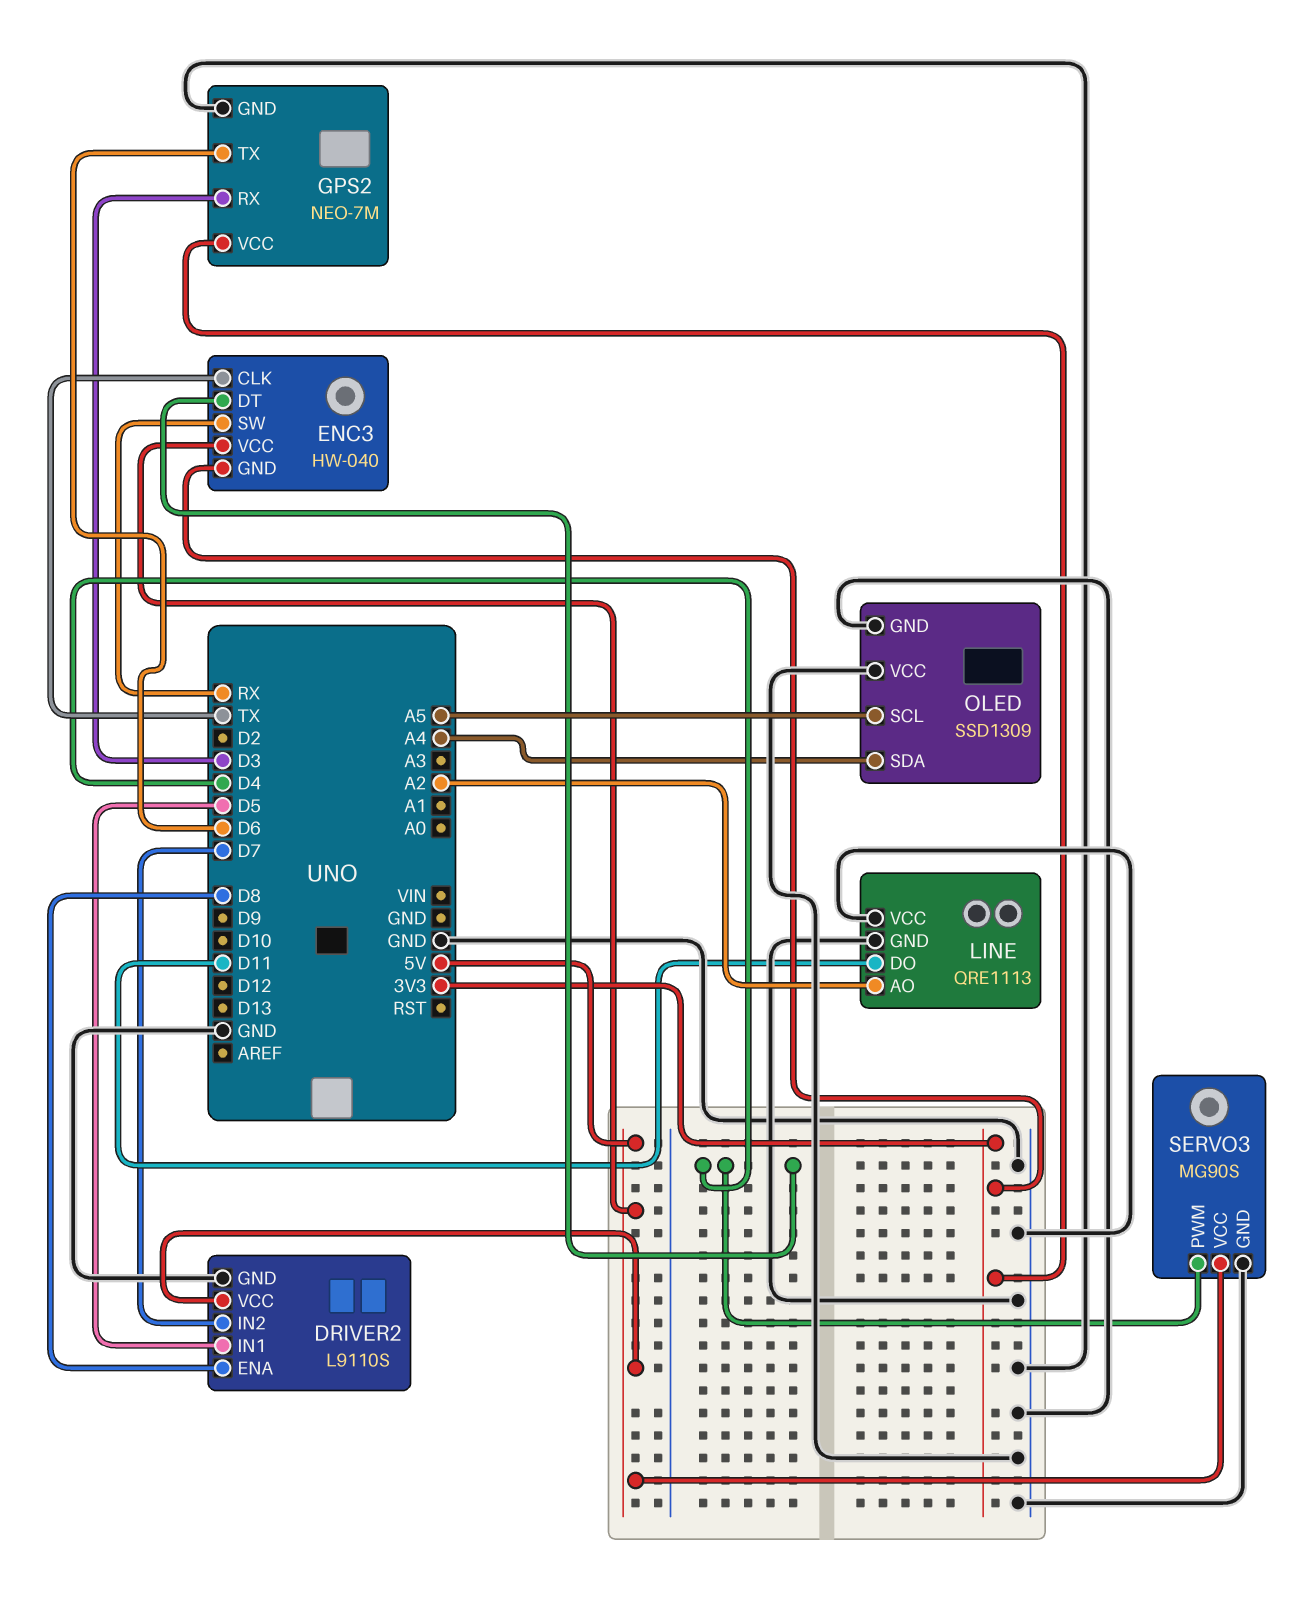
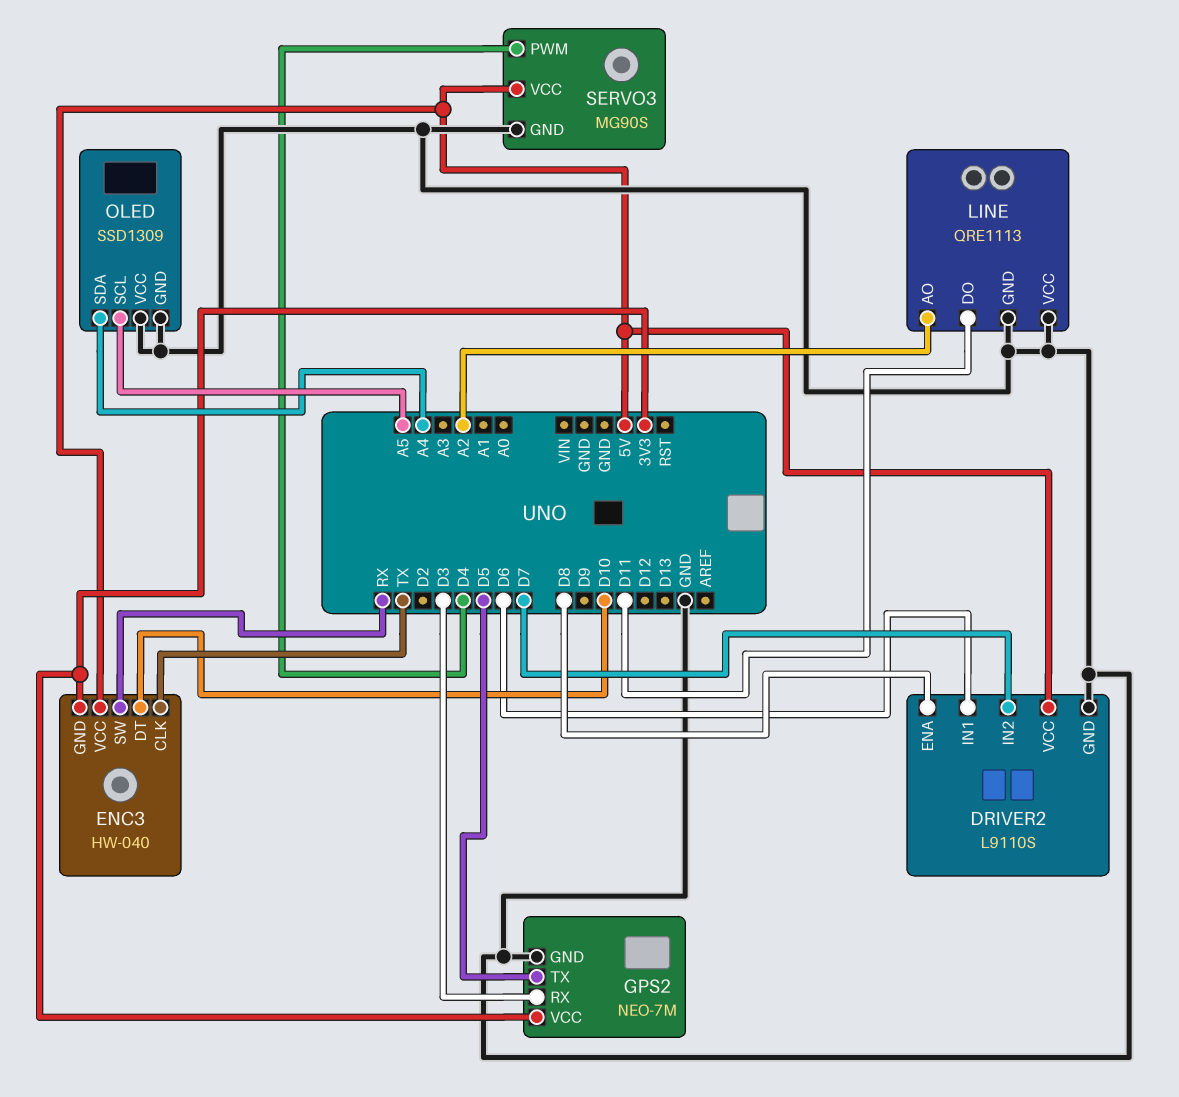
DRIVER2 pin IN1: D5 -> D6
ENC3 pin DT: D4 -> D10
GPS2 pin TX: D6 -> D5

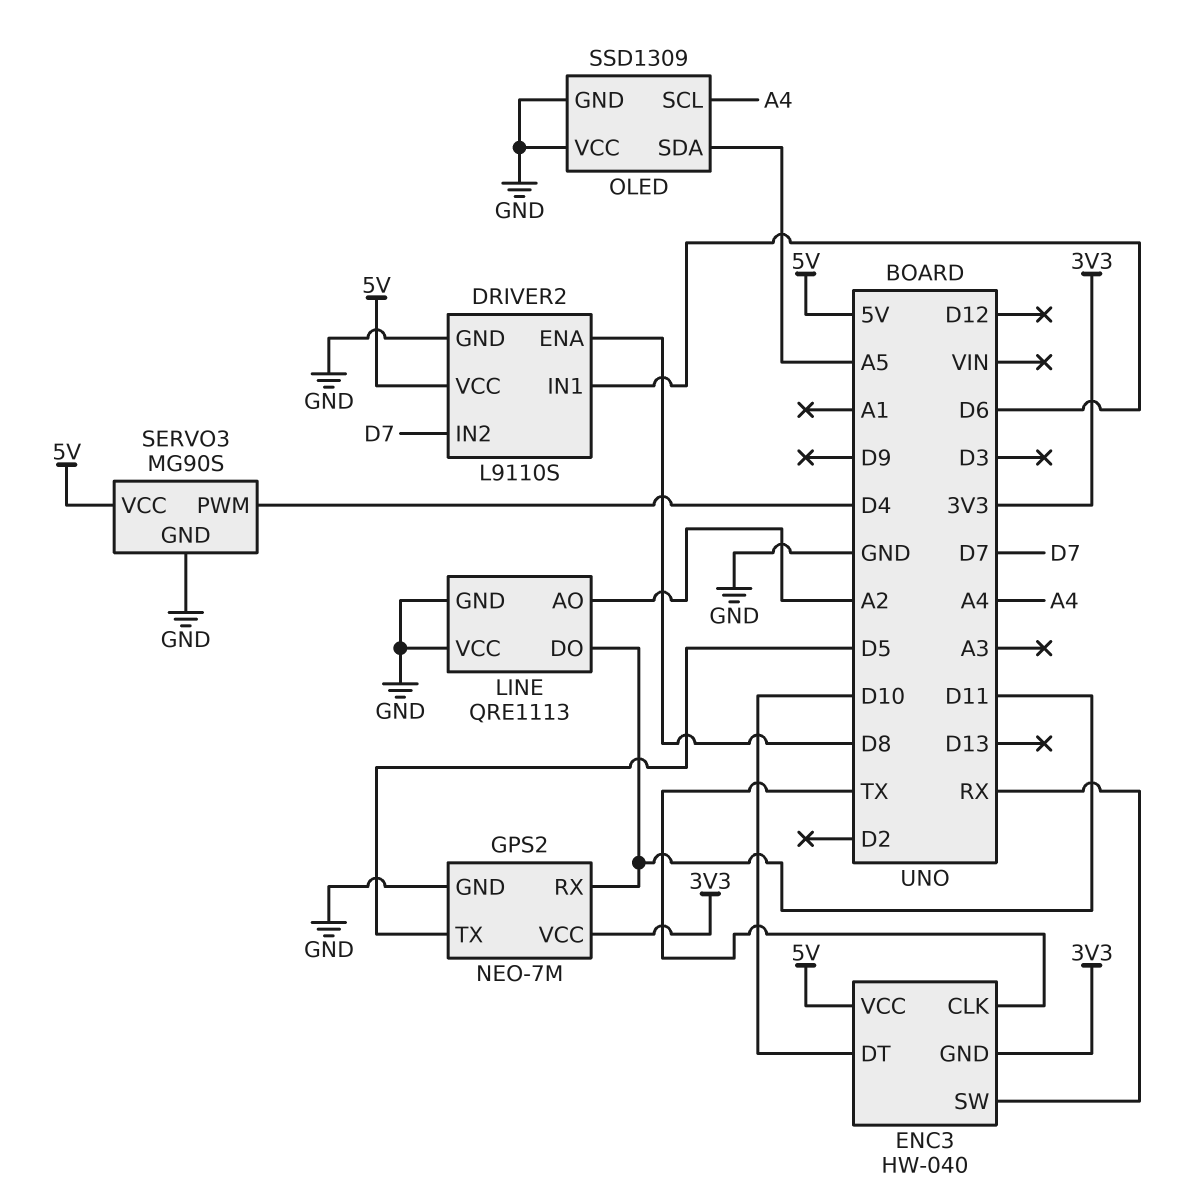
GPS2 pin RX: D3 -> D11
OLED pin SCL: A5 -> A4
OLED pin SDA: A4 -> A5

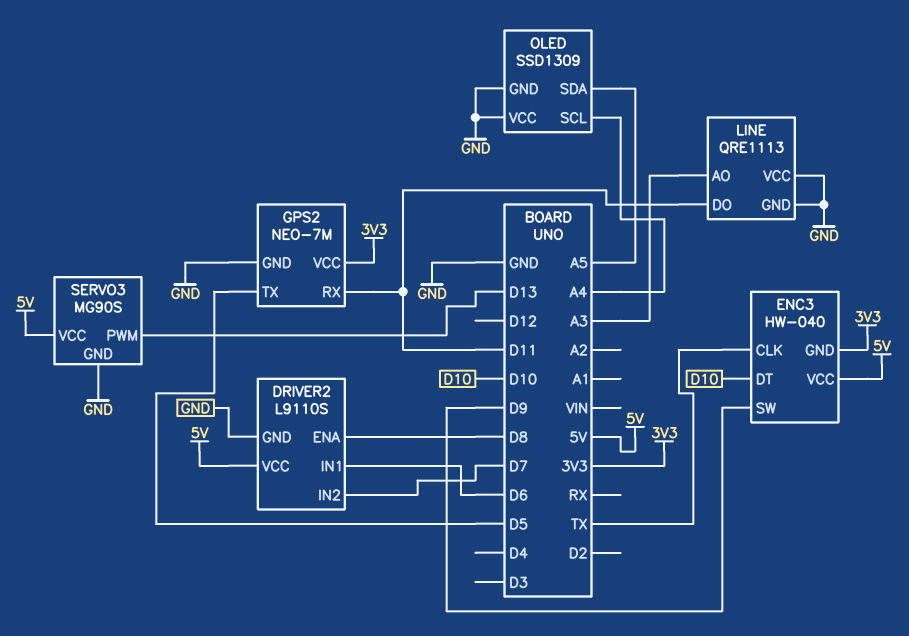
ENC3 pin SW: RX -> D9
LINE pin AO: A2 -> A3
SERVO3 pin PWM: D4 -> D13

